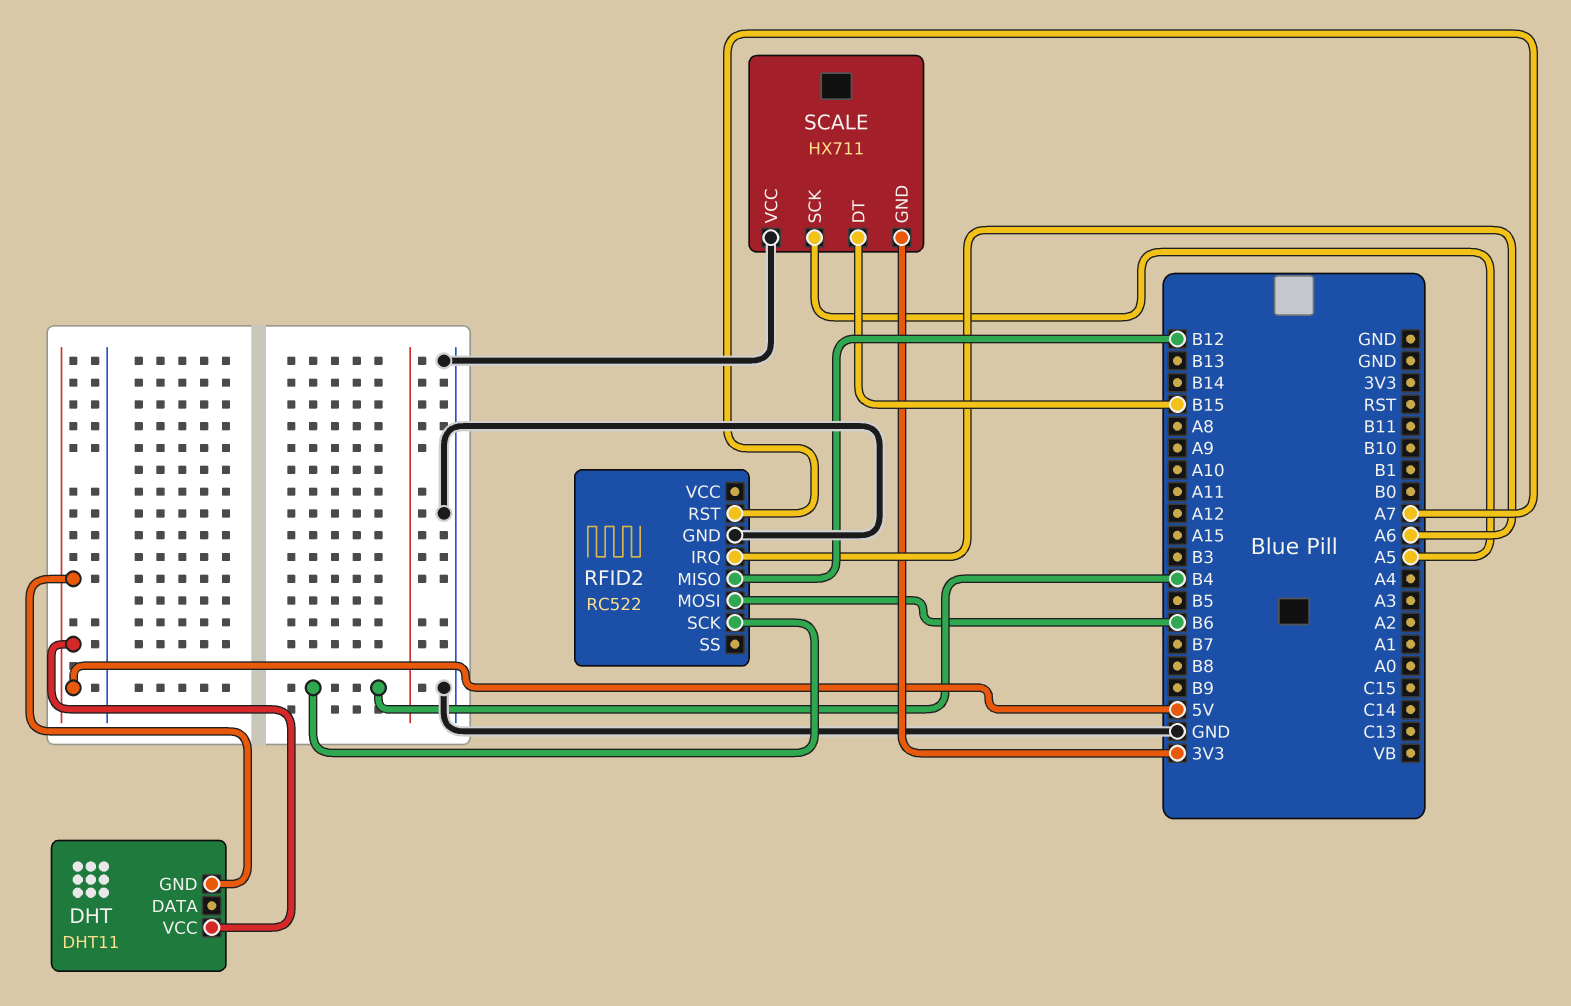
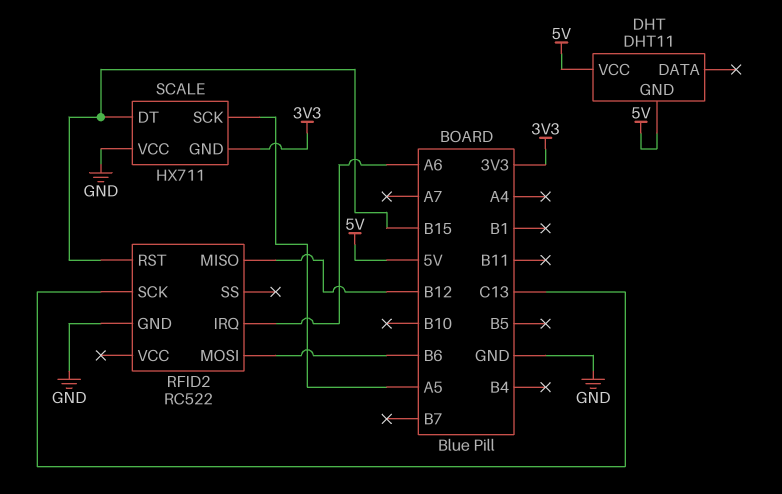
RFID2 pin RST: A7 -> B15
RFID2 pin SCK: B4 -> C13

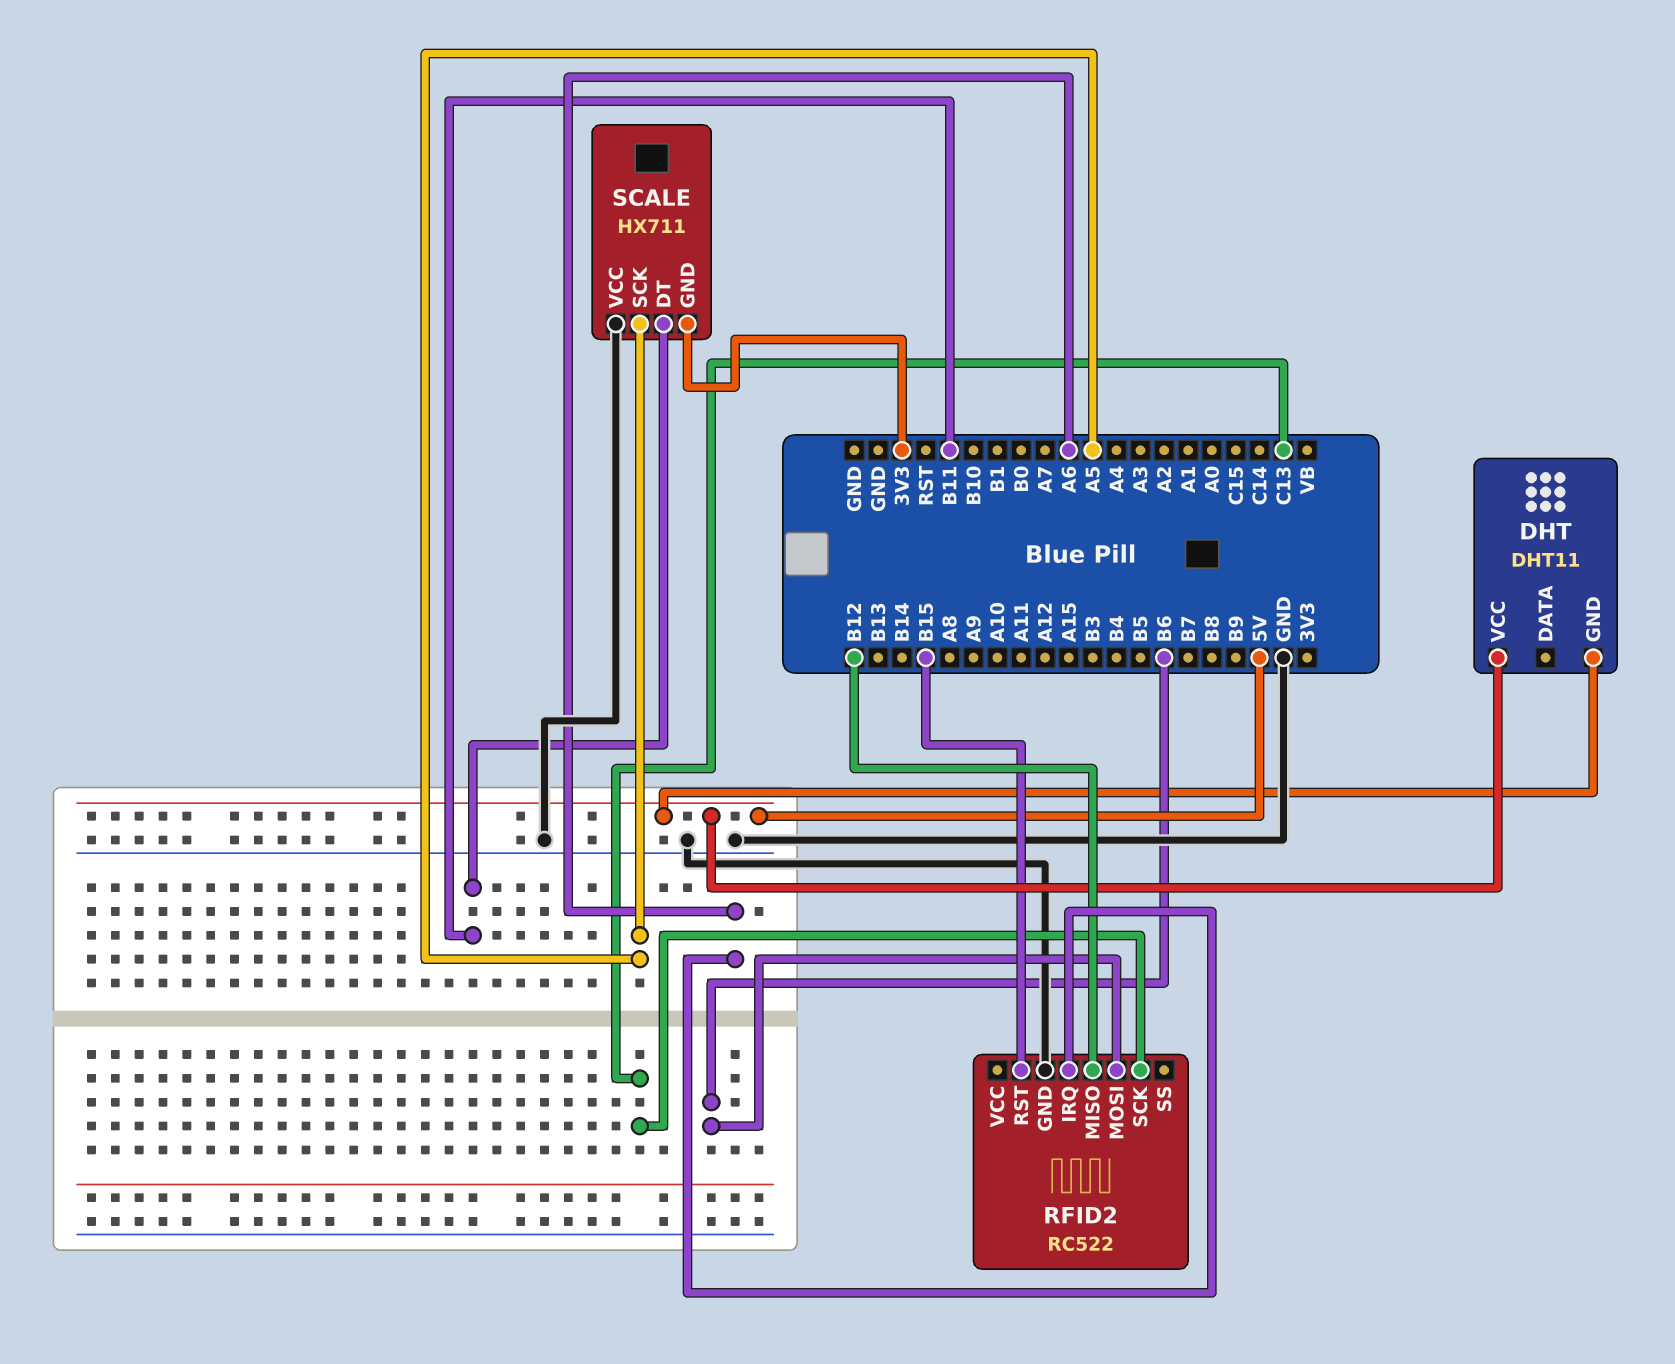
SCALE pin DT: B15 -> B11

